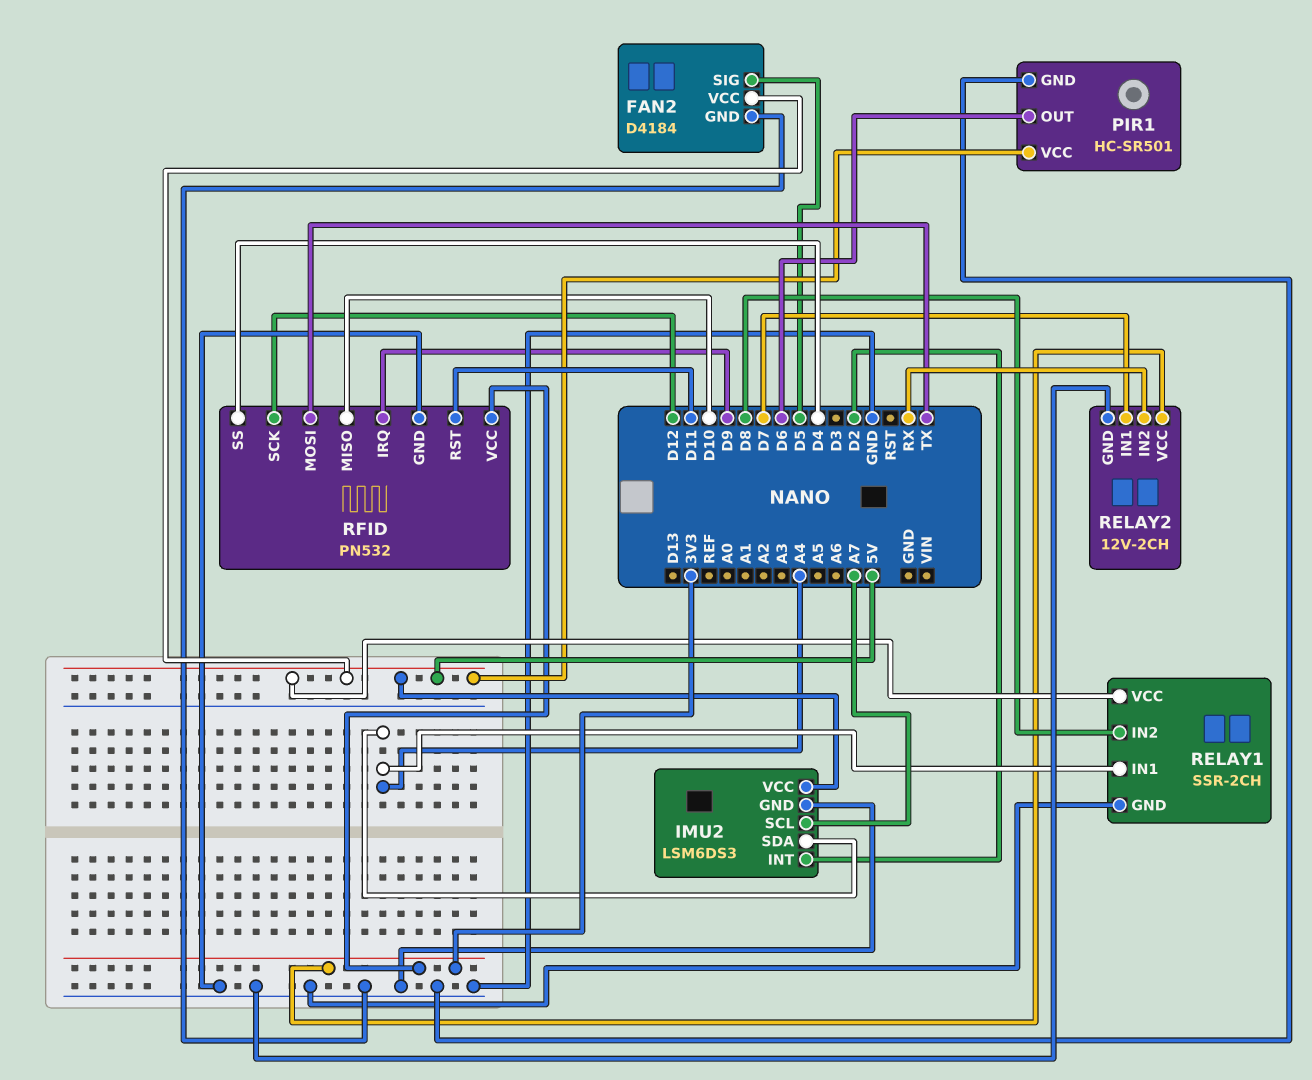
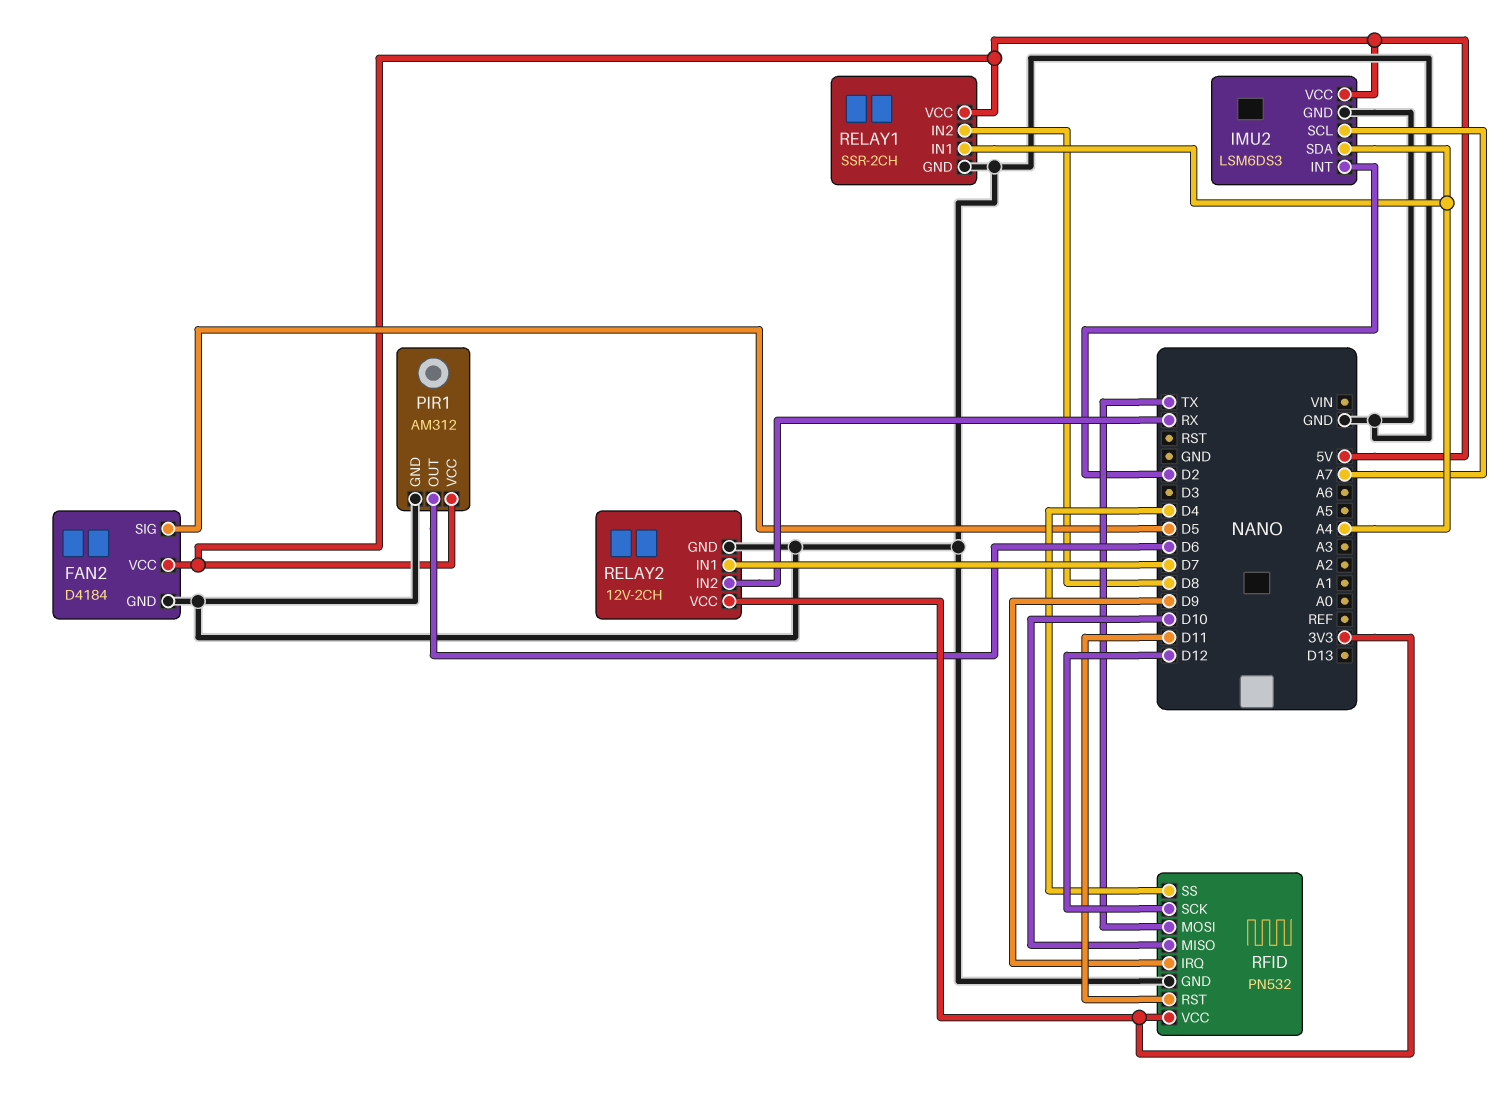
PIR1: HC-SR501 -> AM312

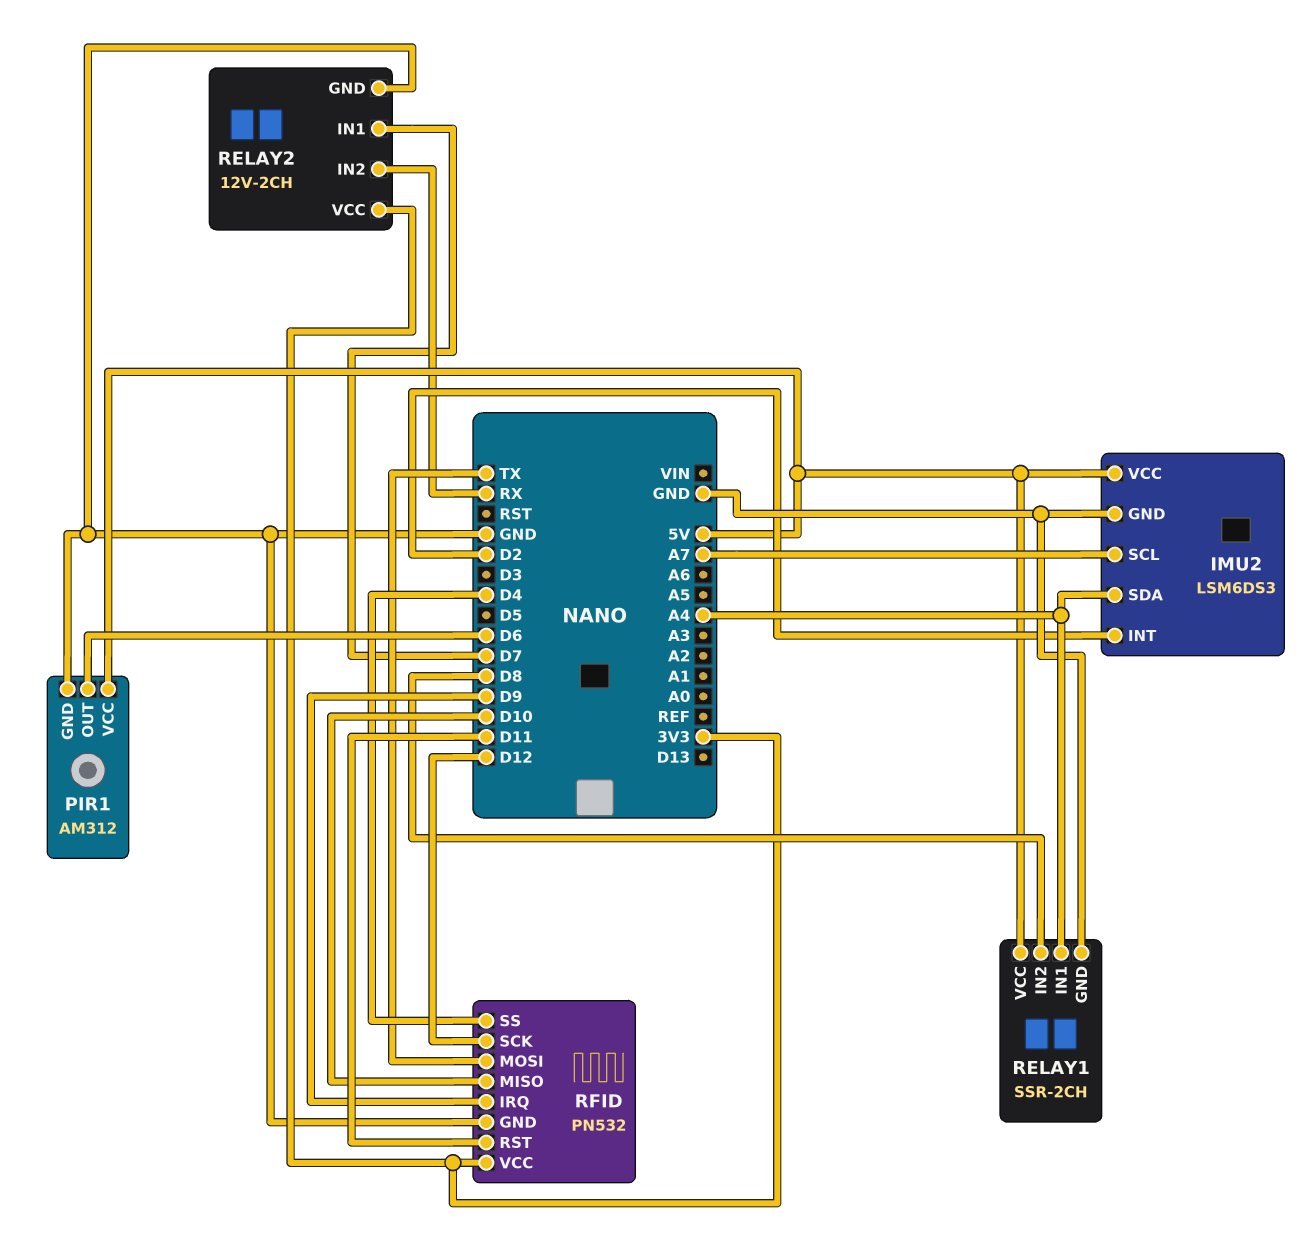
FAN2: D4184 -> none
FAN2 pin GND: GND -> none
FAN2 pin SIG: D5 -> none
FAN2 pin VCC: 5V -> none

